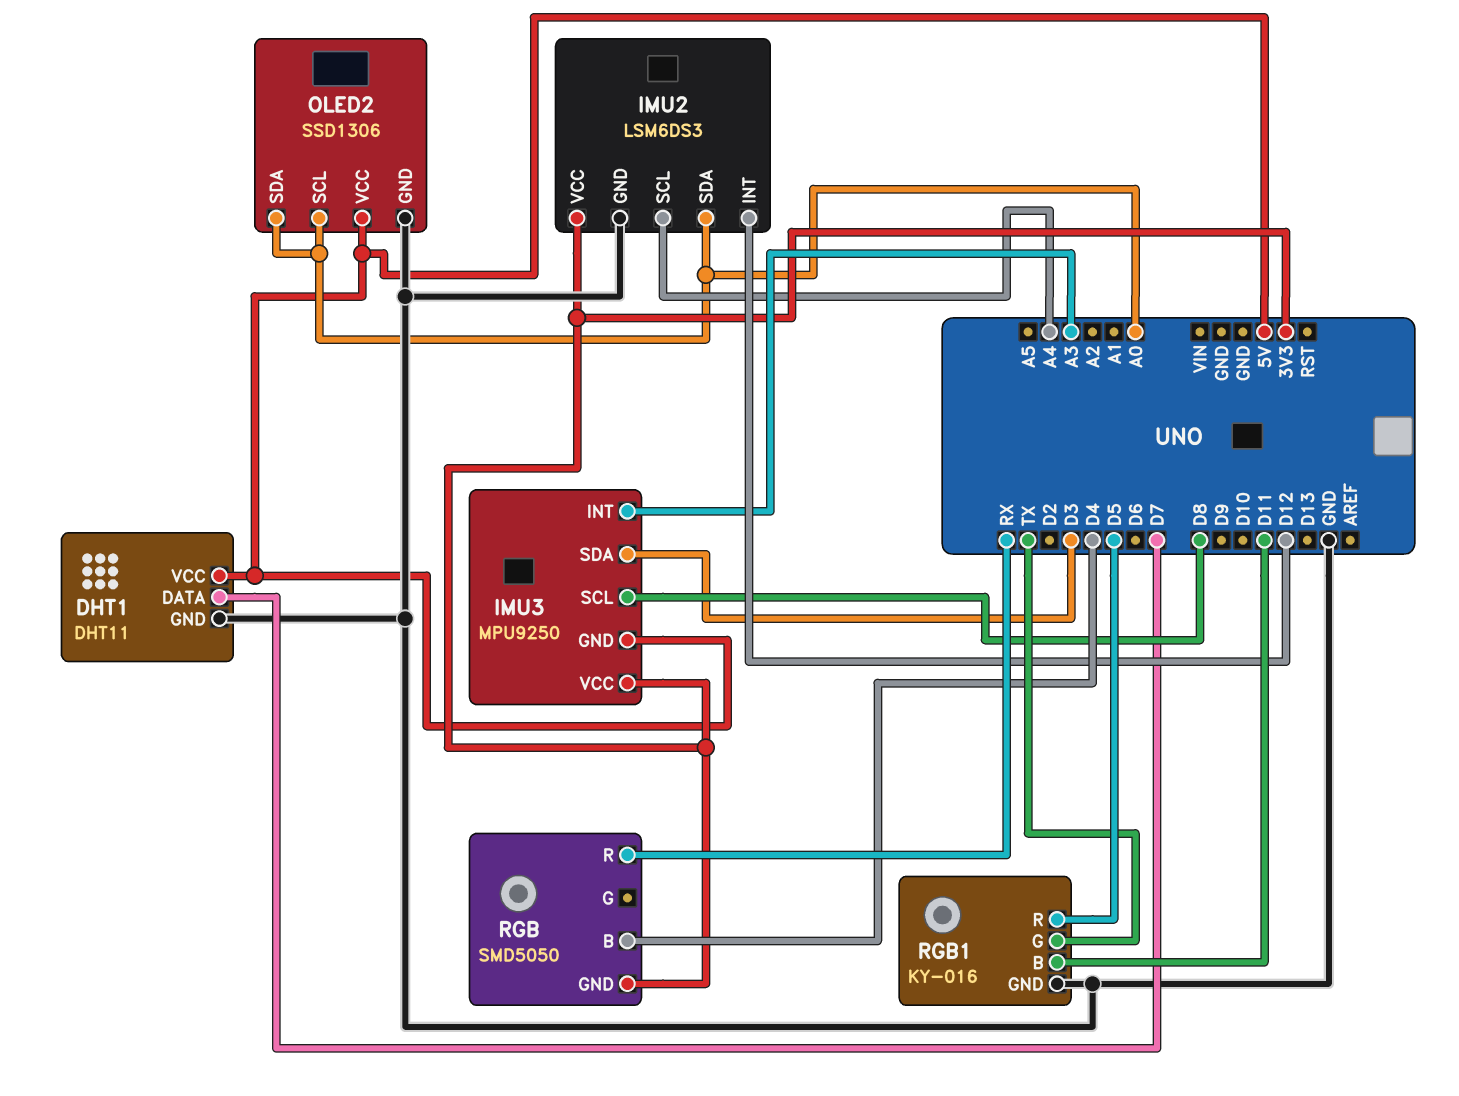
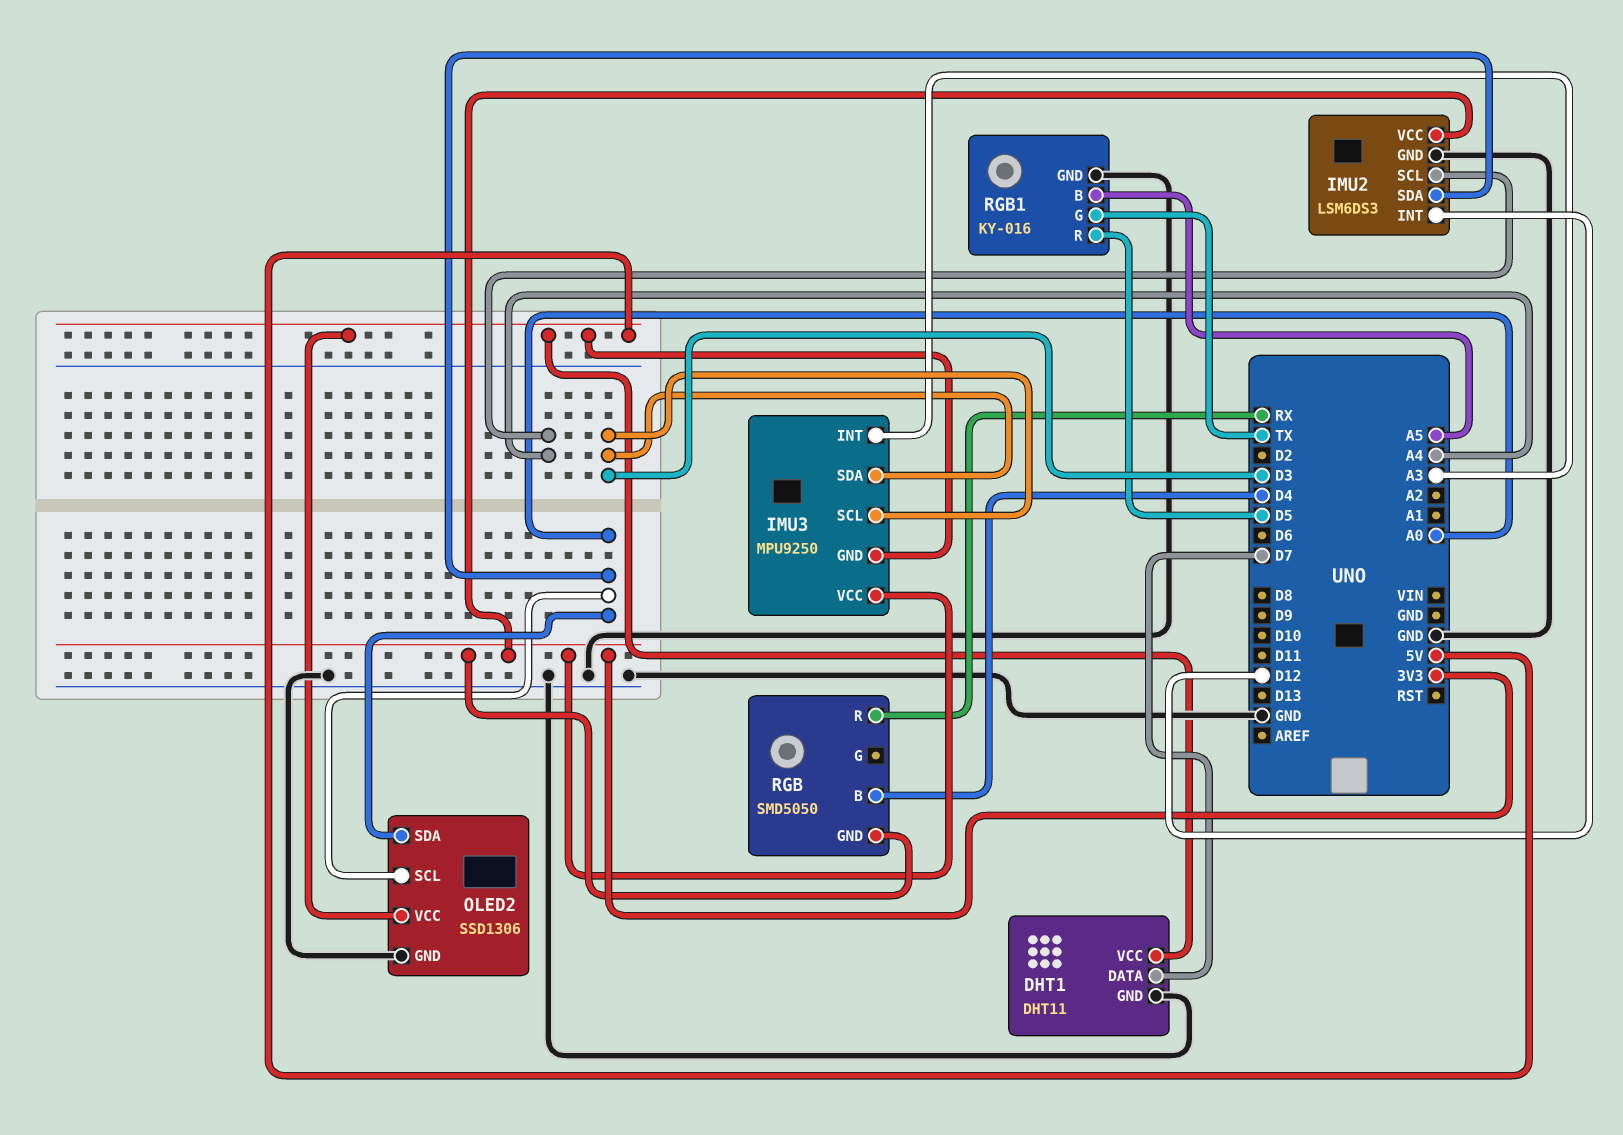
IMU3 pin SCL: D8 -> D3
RGB1 pin B: D11 -> A5

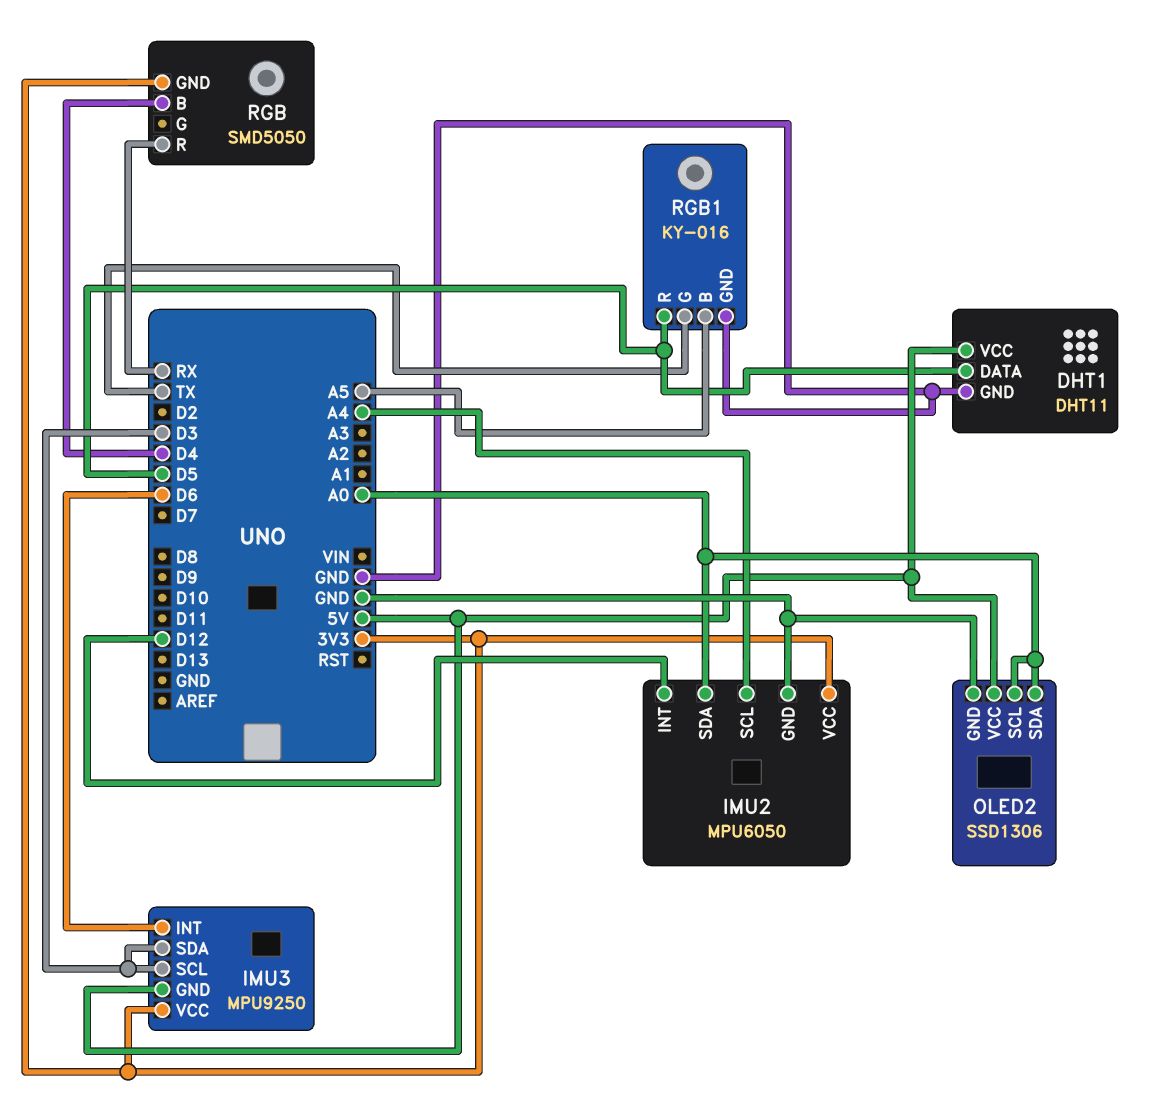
DHT1 pin DATA: D7 -> D5
IMU2: LSM6DS3 -> MPU6050
IMU3 pin INT: A3 -> D6

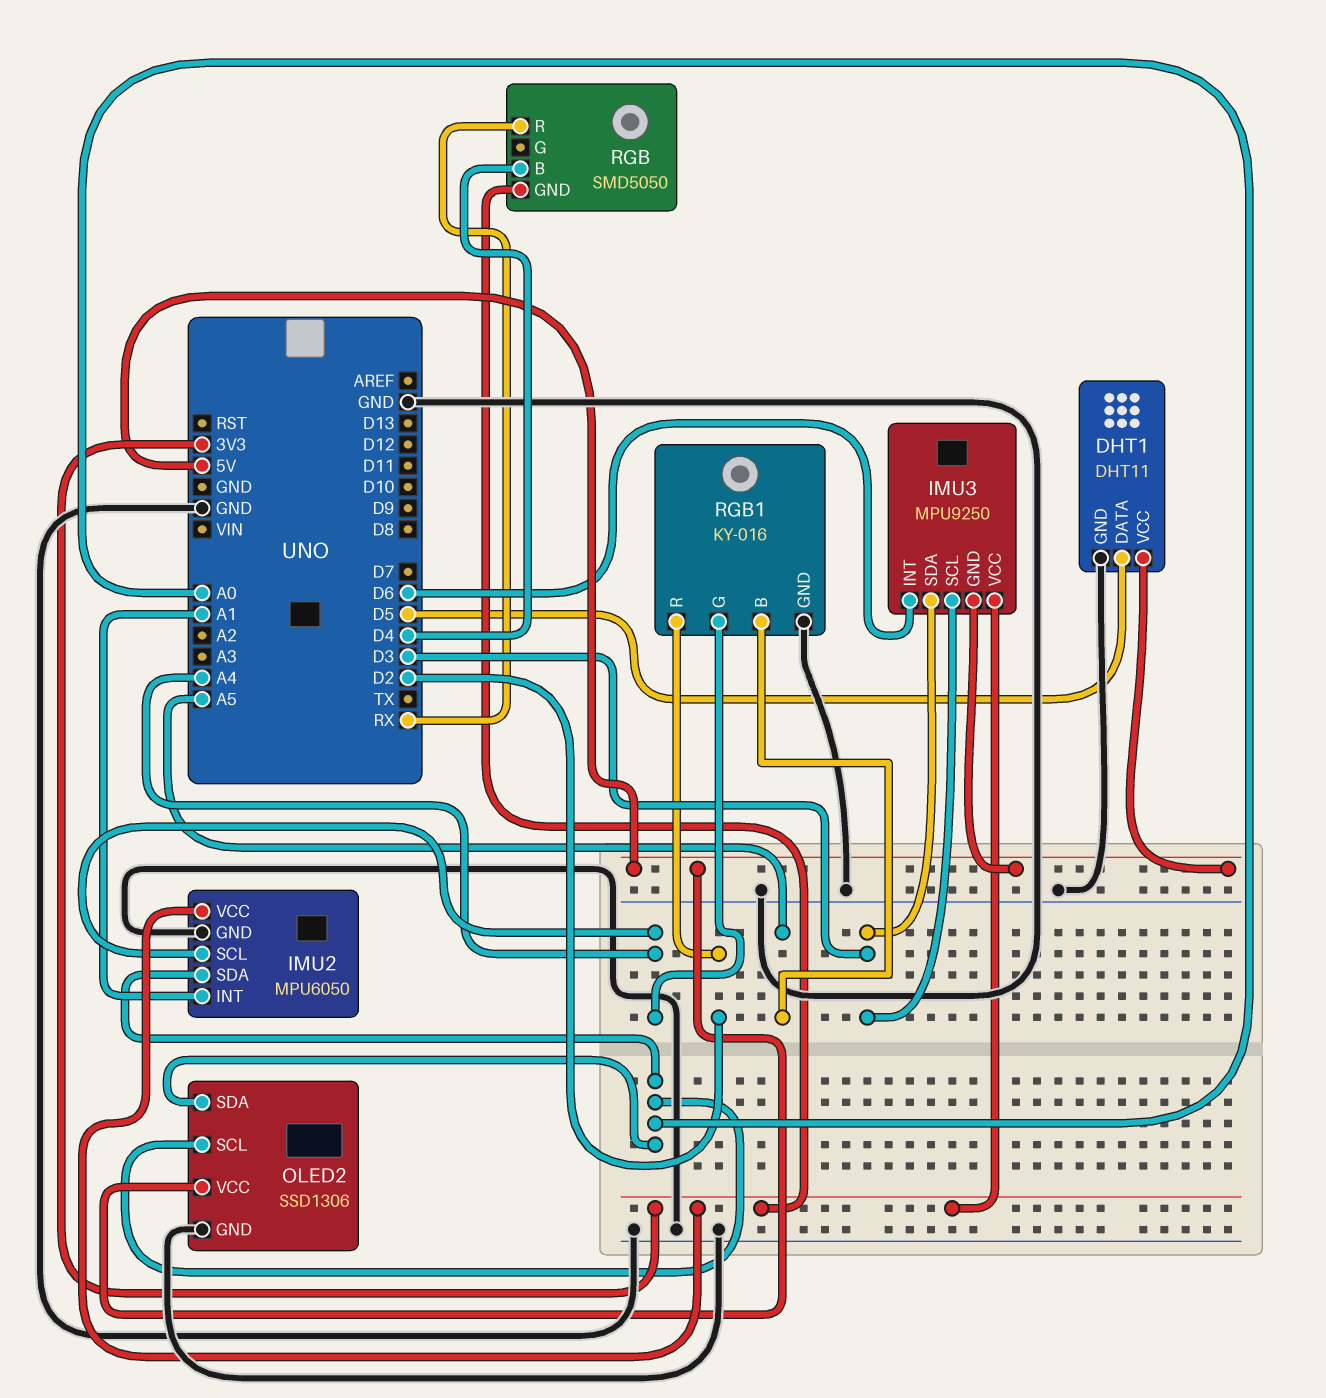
IMU2 pin INT: D12 -> A1
RGB1 pin G: TX -> A4
RGB1 pin R: D5 -> D2

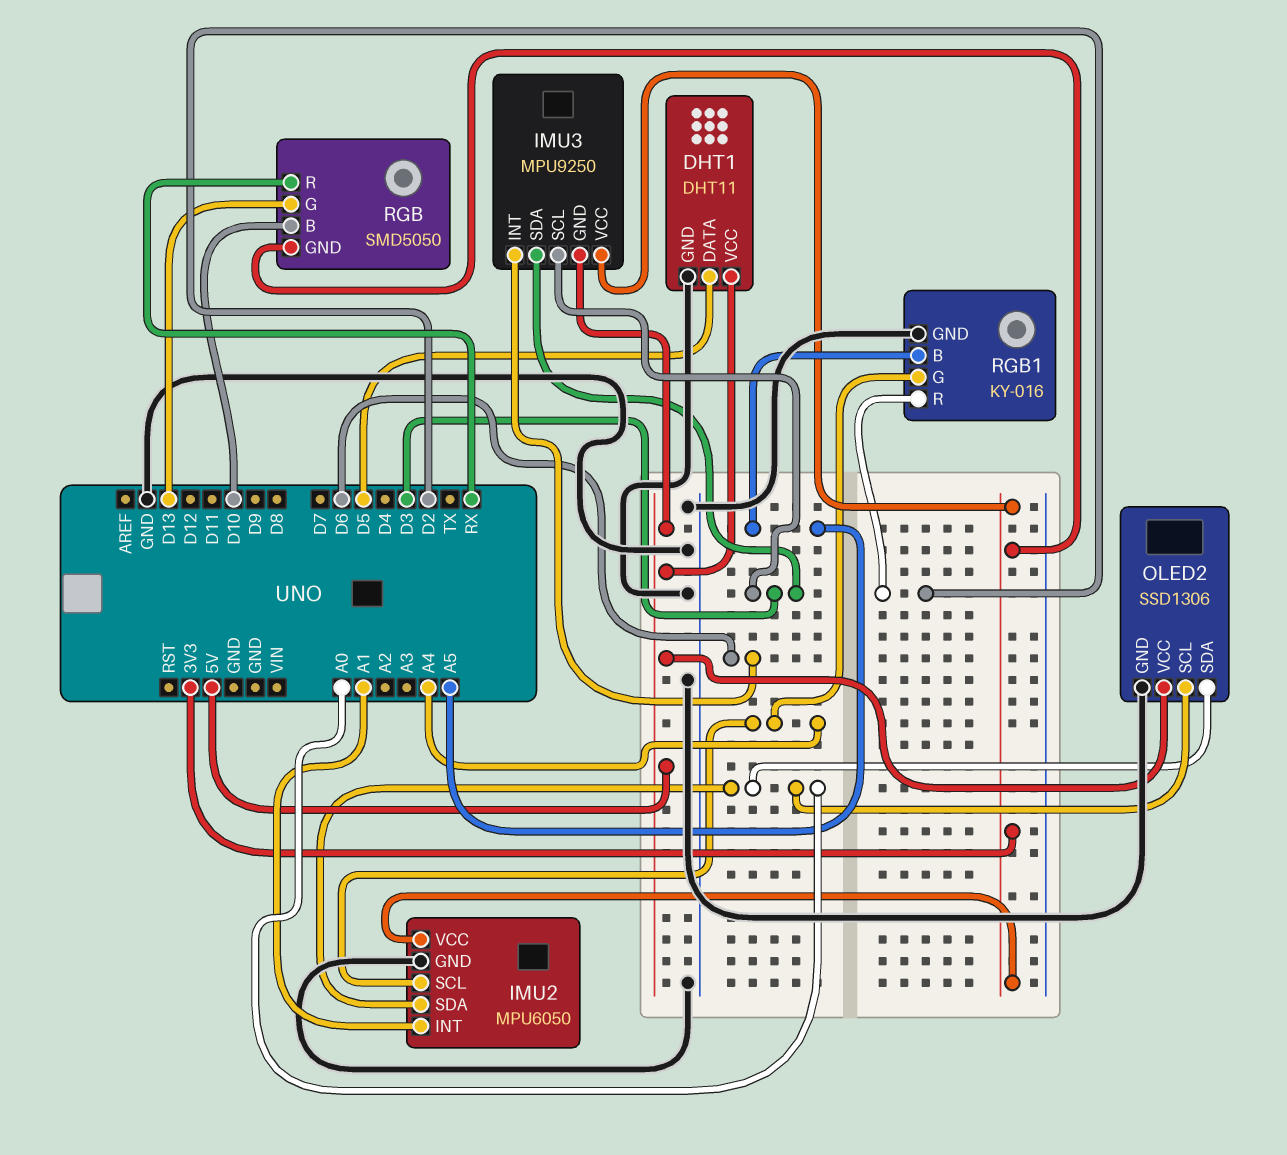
RGB pin B: D4 -> D10
RGB pin G: none -> D13

